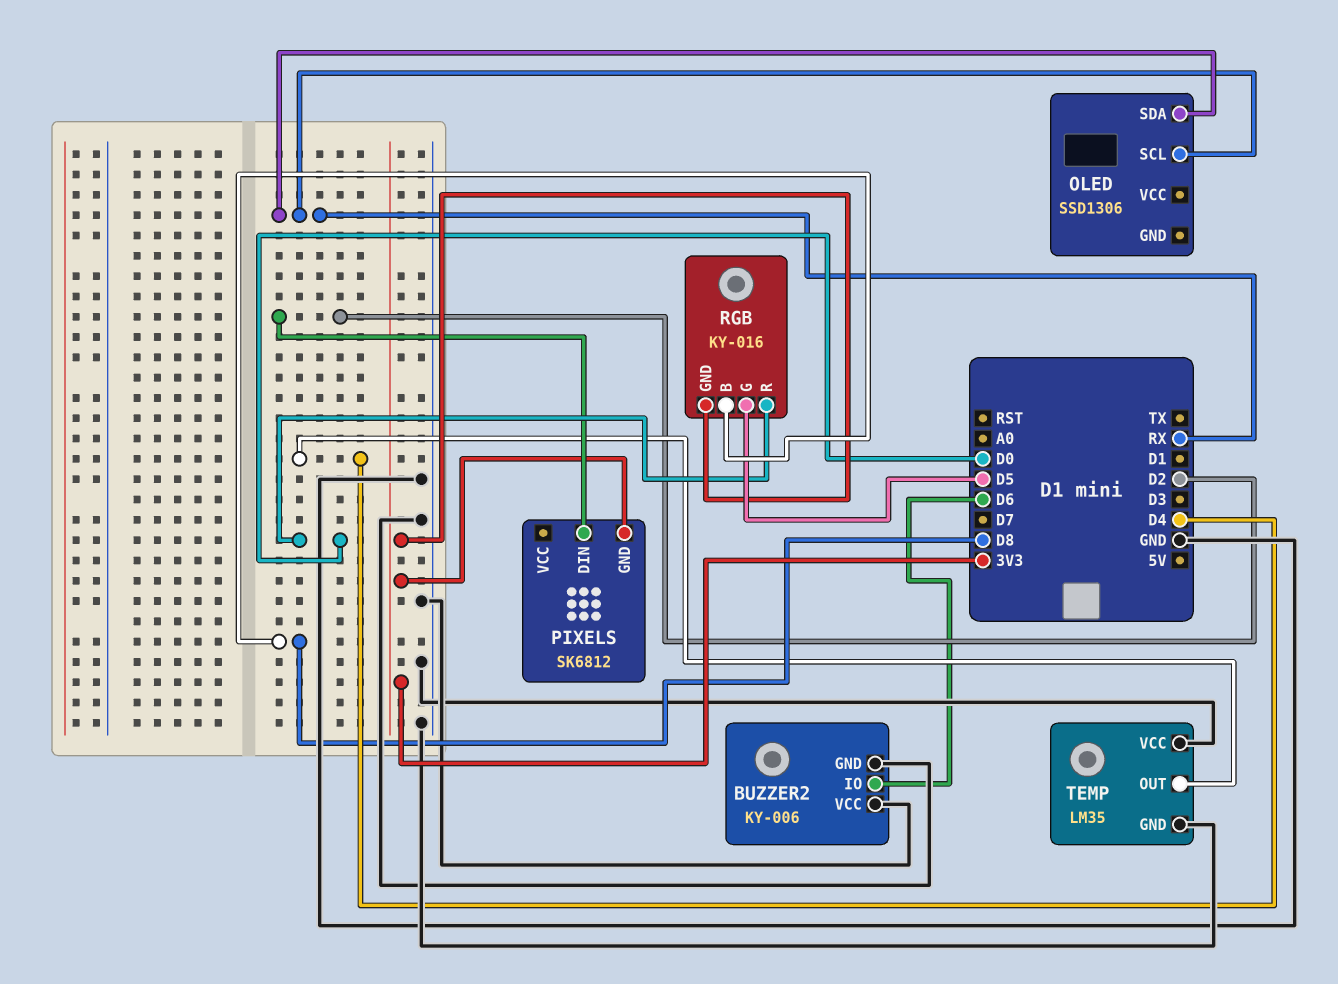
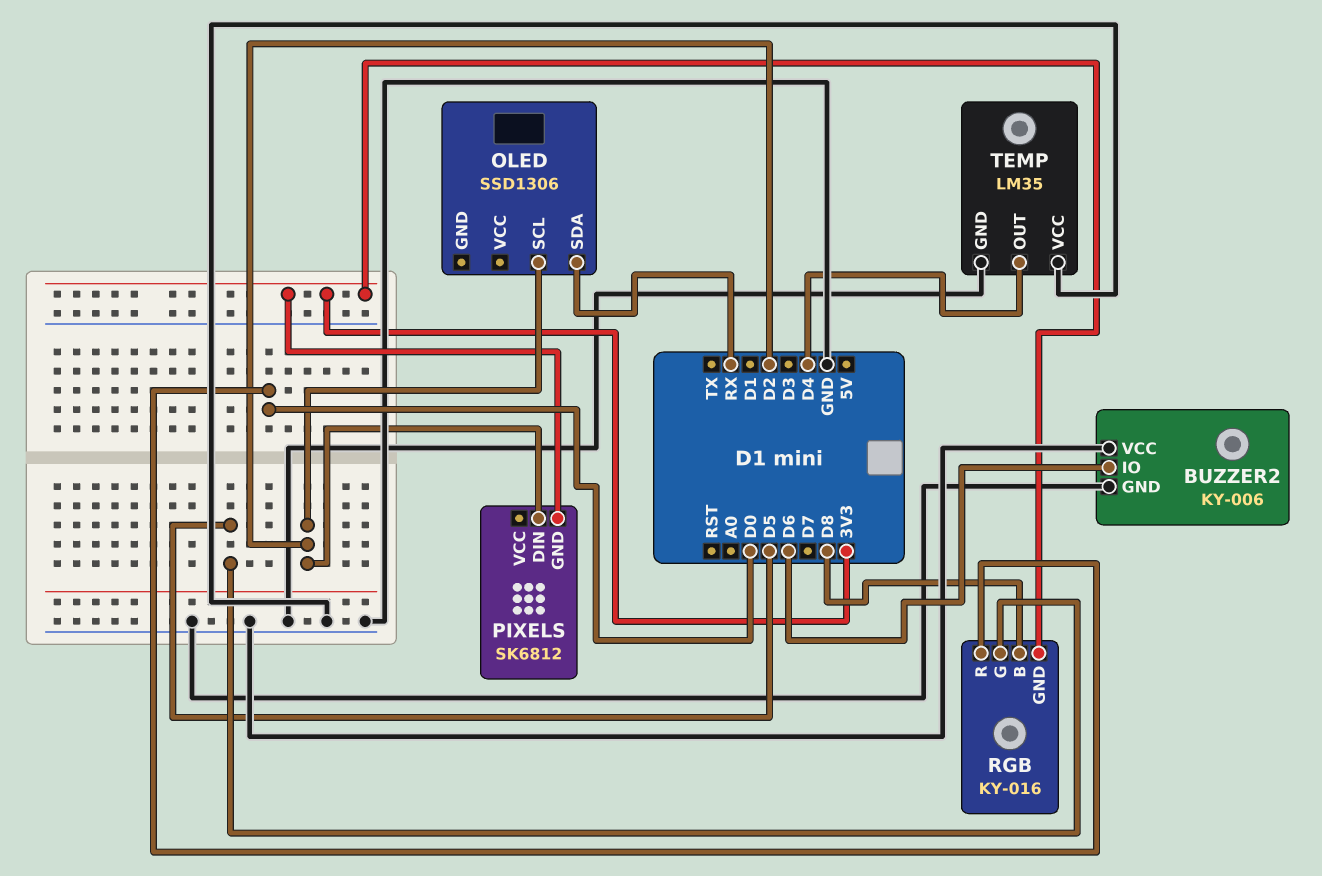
OLED pin SCL: RX -> D2

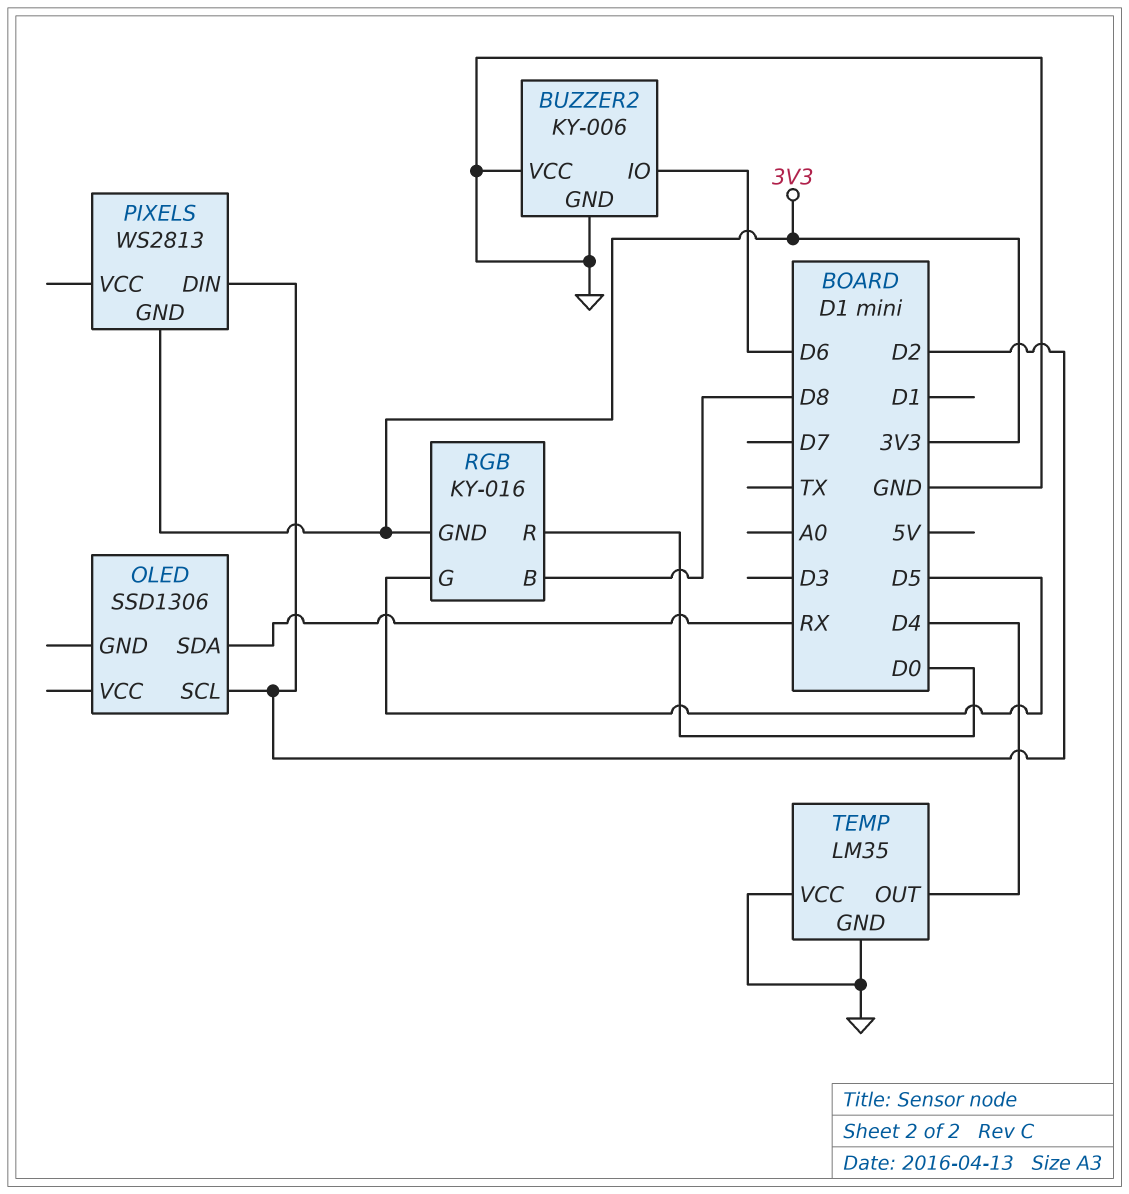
PIXELS: SK6812 -> WS2813

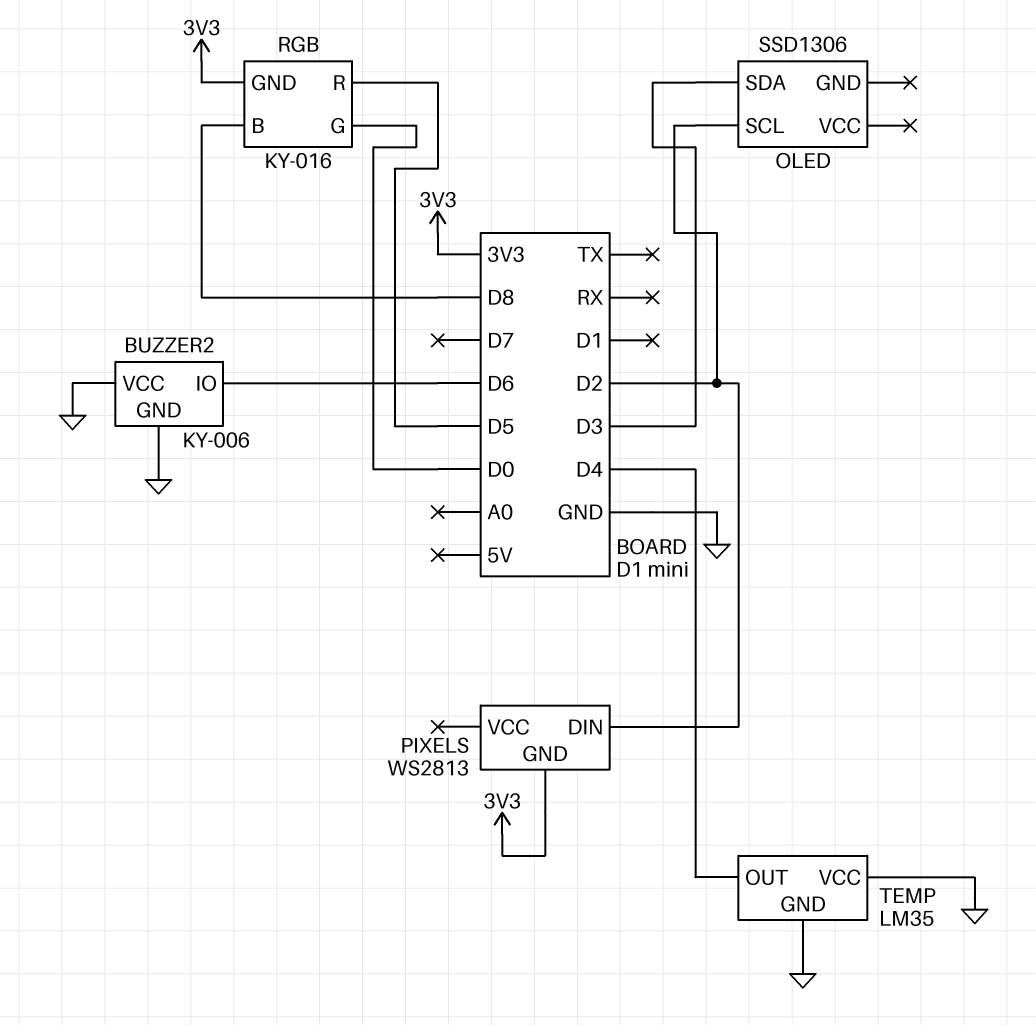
OLED pin SDA: RX -> D3
RGB pin G: D5 -> D0
RGB pin R: D0 -> D5

